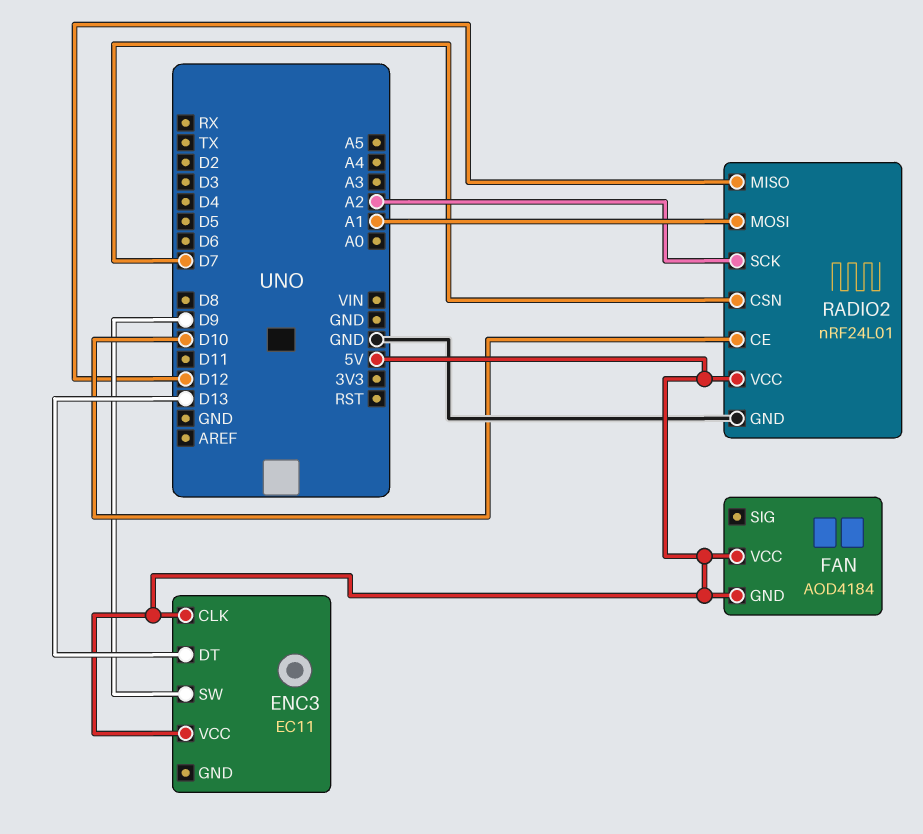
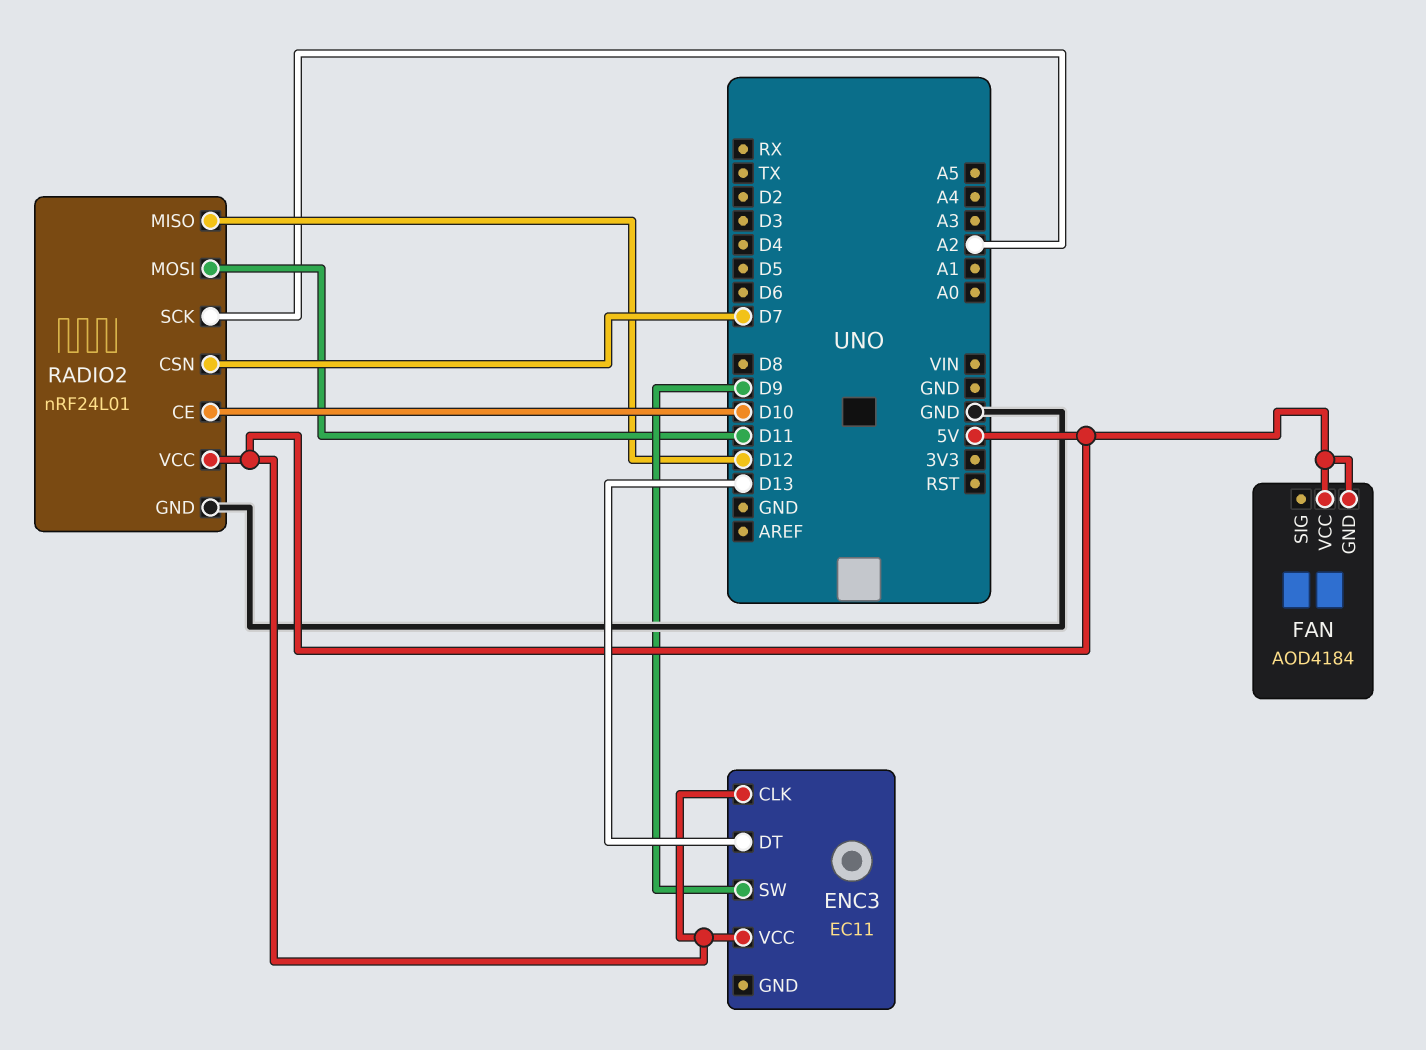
RADIO2 pin MOSI: A1 -> D11

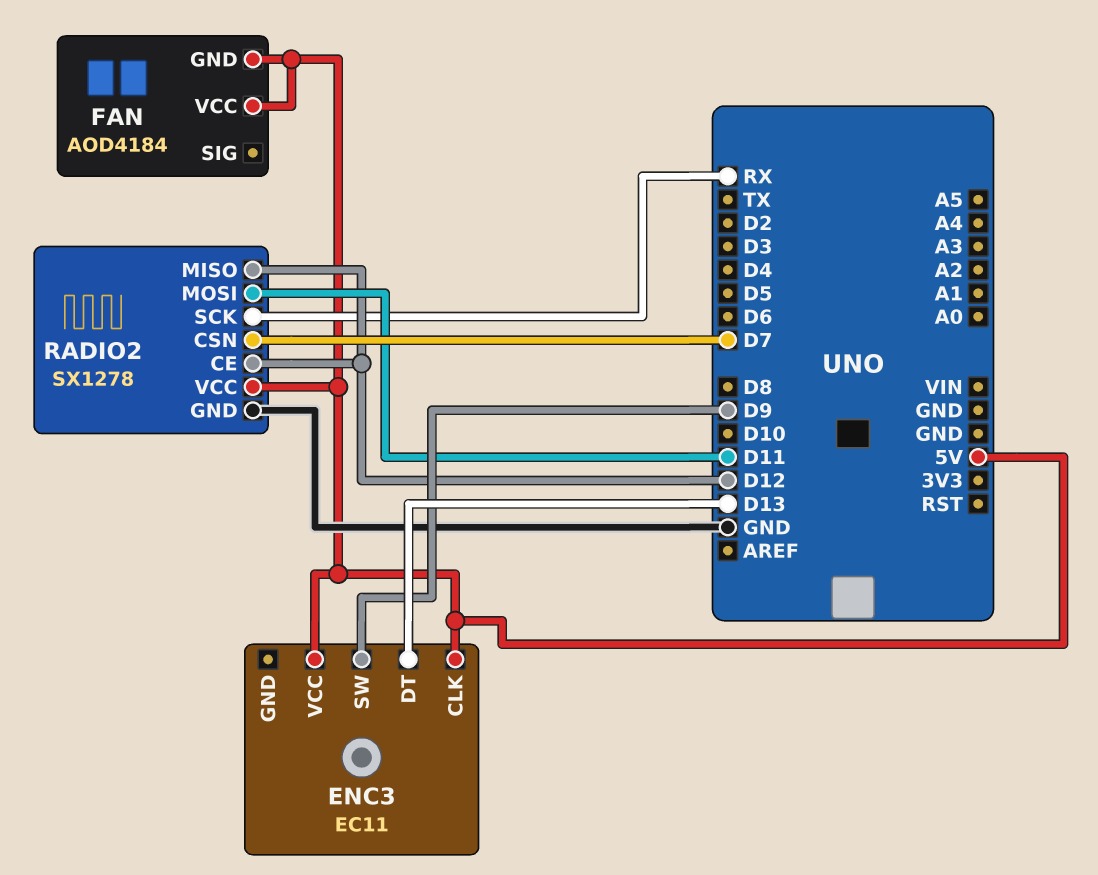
RADIO2: nRF24L01 -> SX1278
RADIO2 pin CE: D10 -> D12
RADIO2 pin SCK: A2 -> RX

